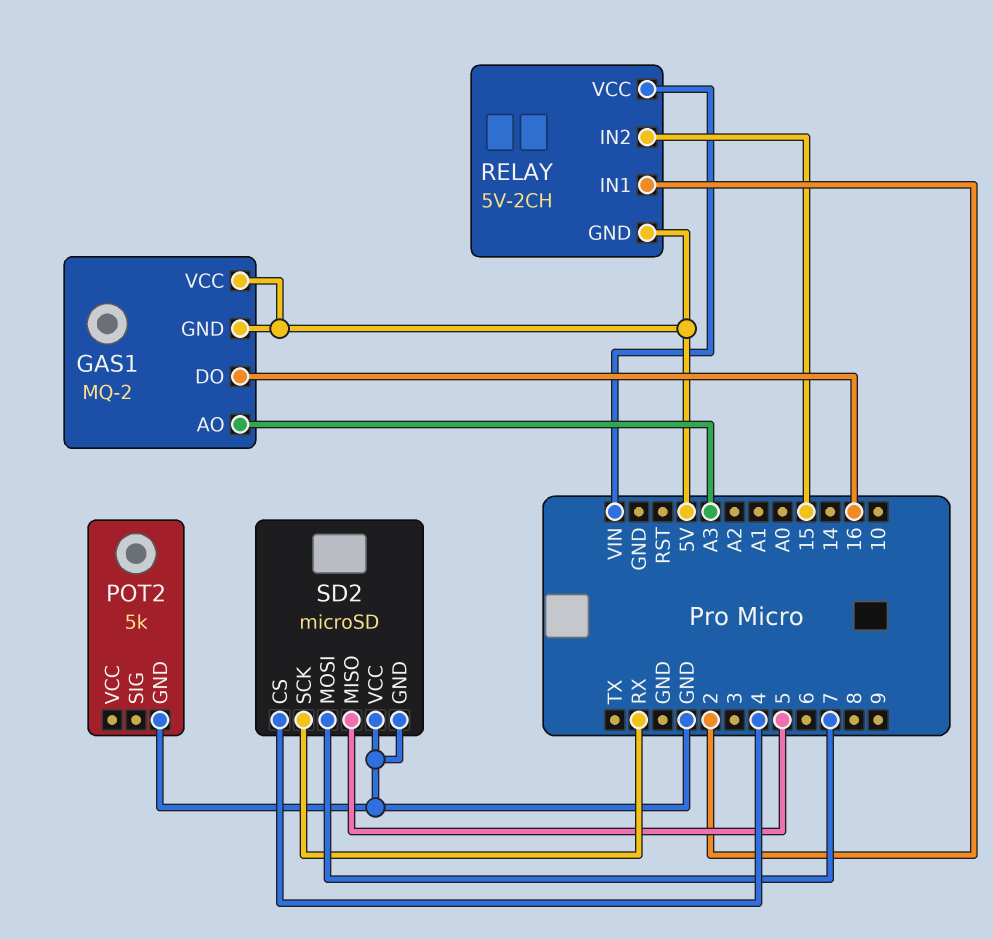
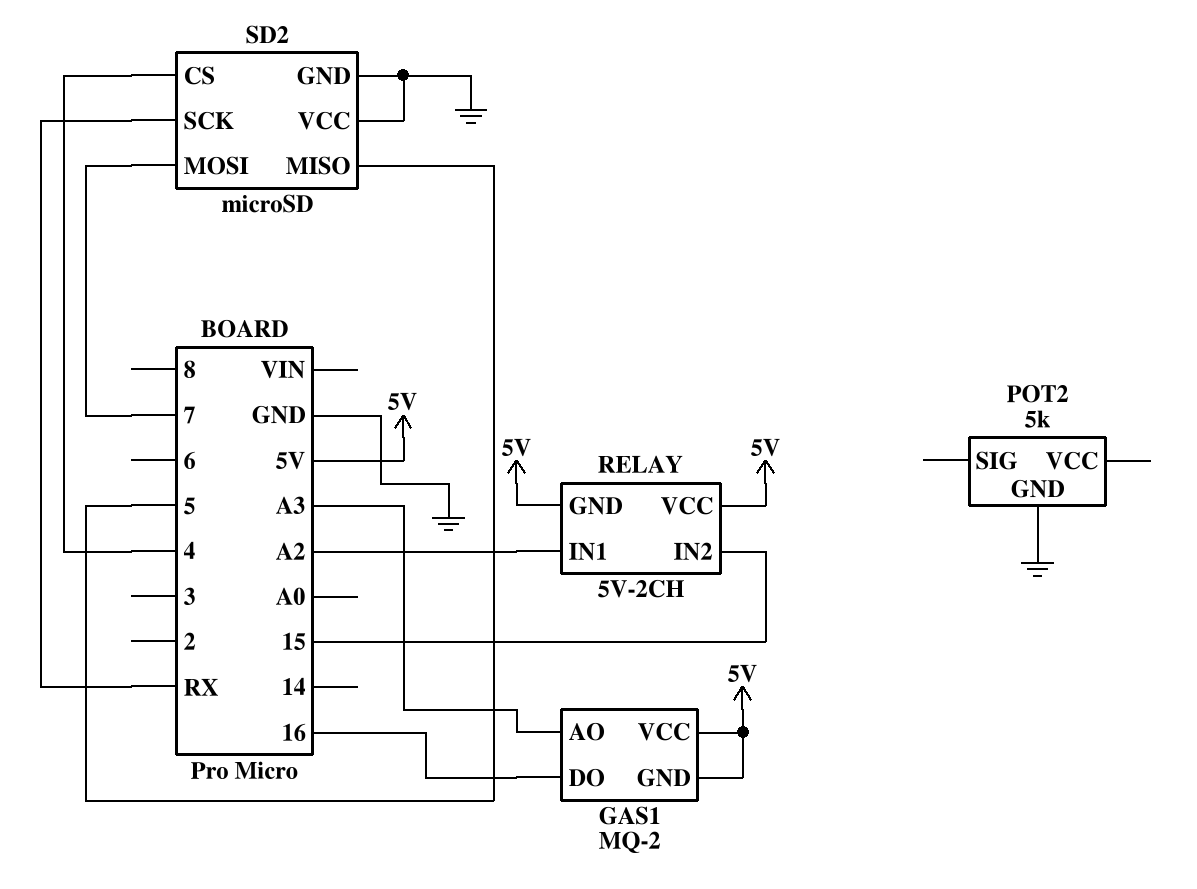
RELAY pin IN1: 2 -> A2
RELAY pin VCC: VIN -> 5V

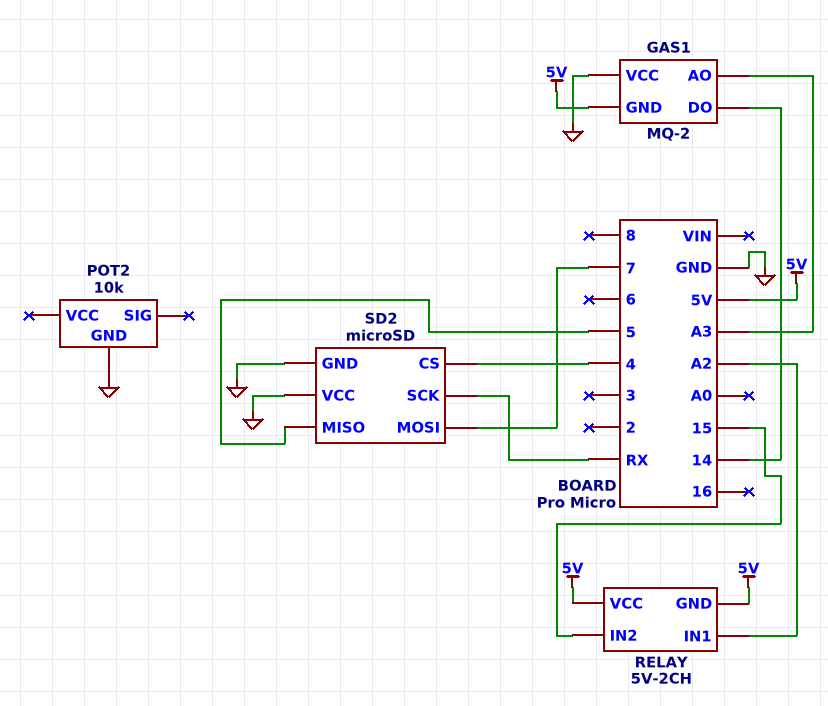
GAS1 pin DO: 16 -> 14
GAS1 pin VCC: 5V -> GND
POT2: 5k -> 10k

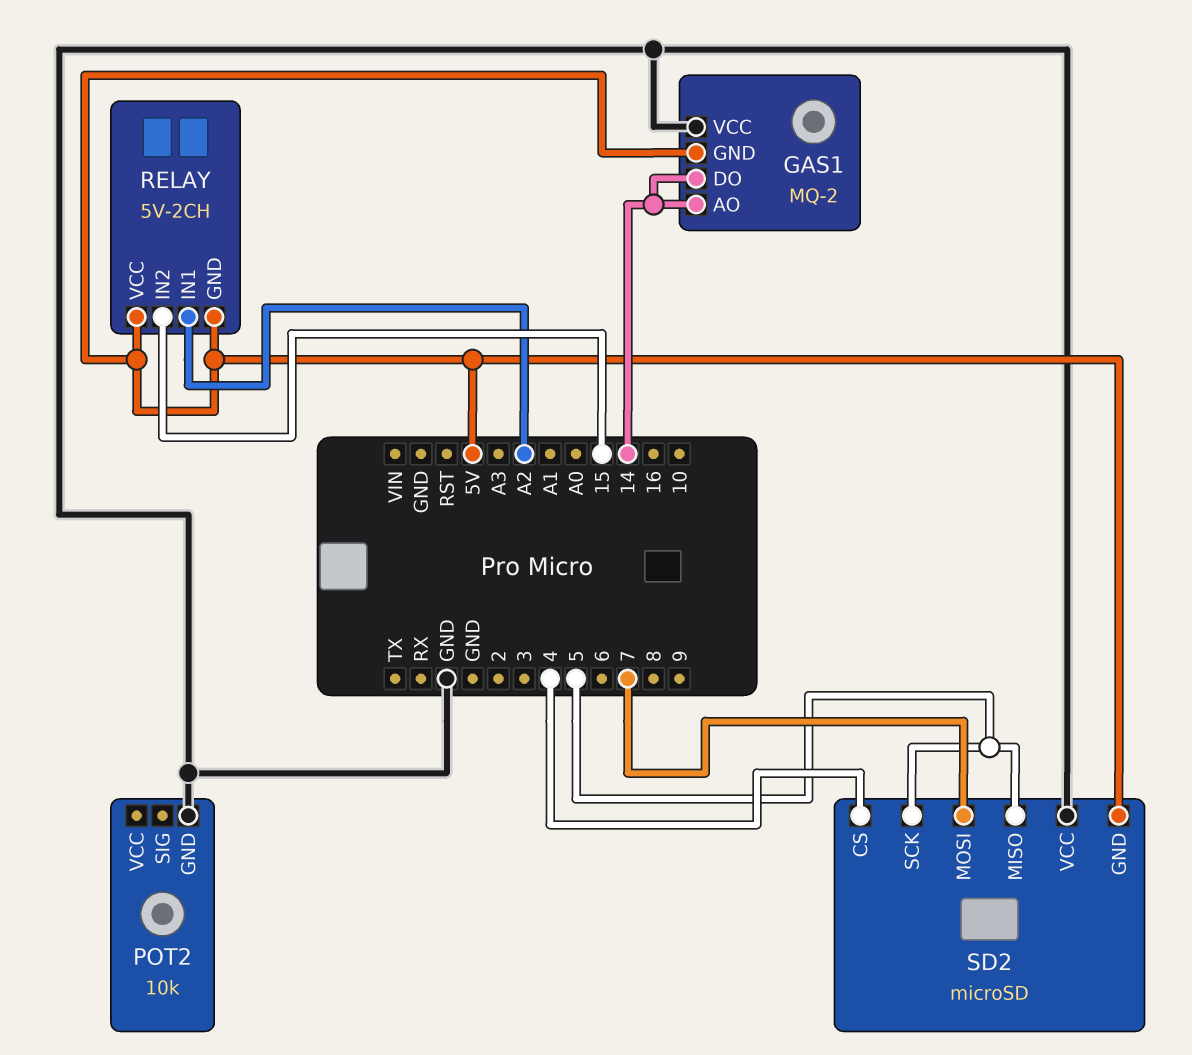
GAS1 pin AO: A3 -> 14
SD2 pin GND: GND -> 5V
SD2 pin SCK: RX -> 5

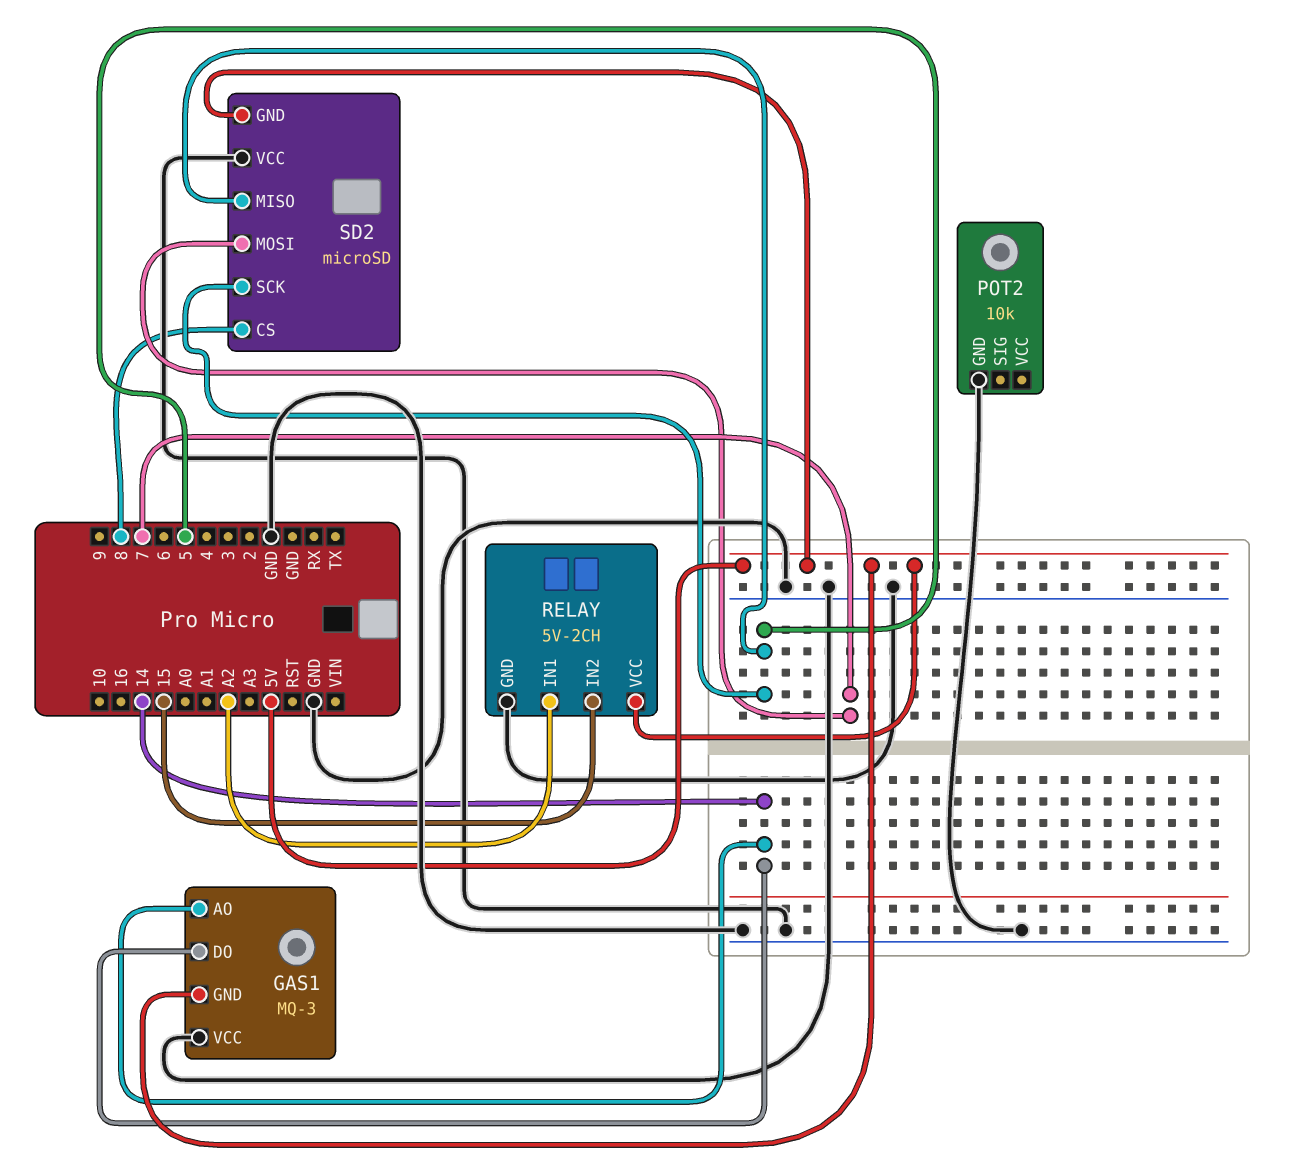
GAS1: MQ-2 -> MQ-3
RELAY pin GND: 5V -> GND
SD2 pin CS: 4 -> 8

